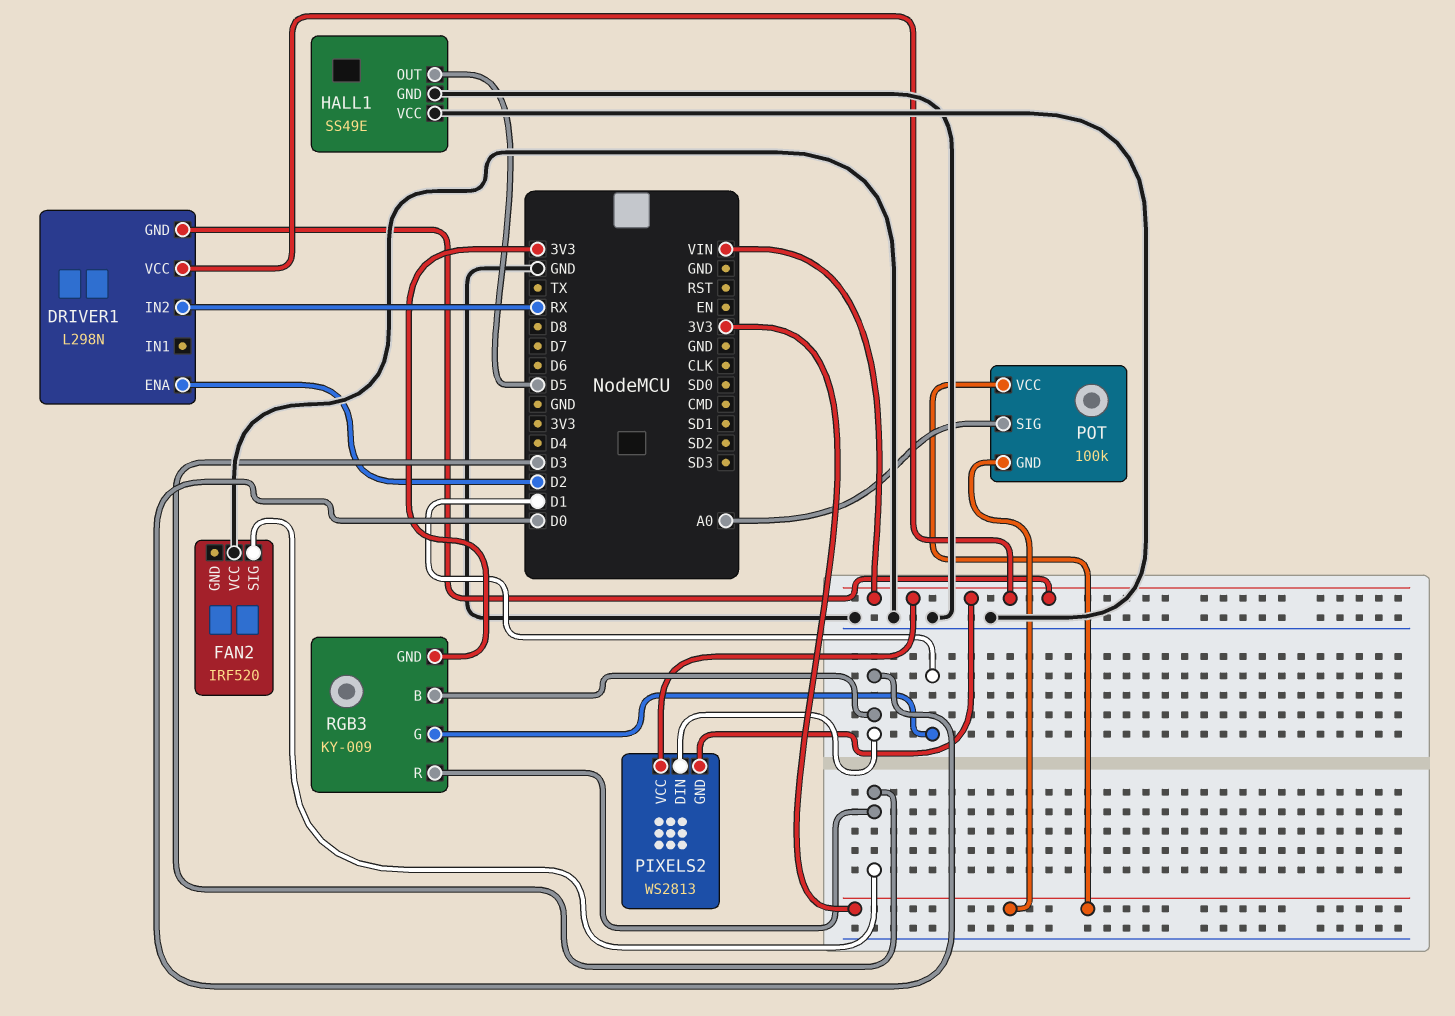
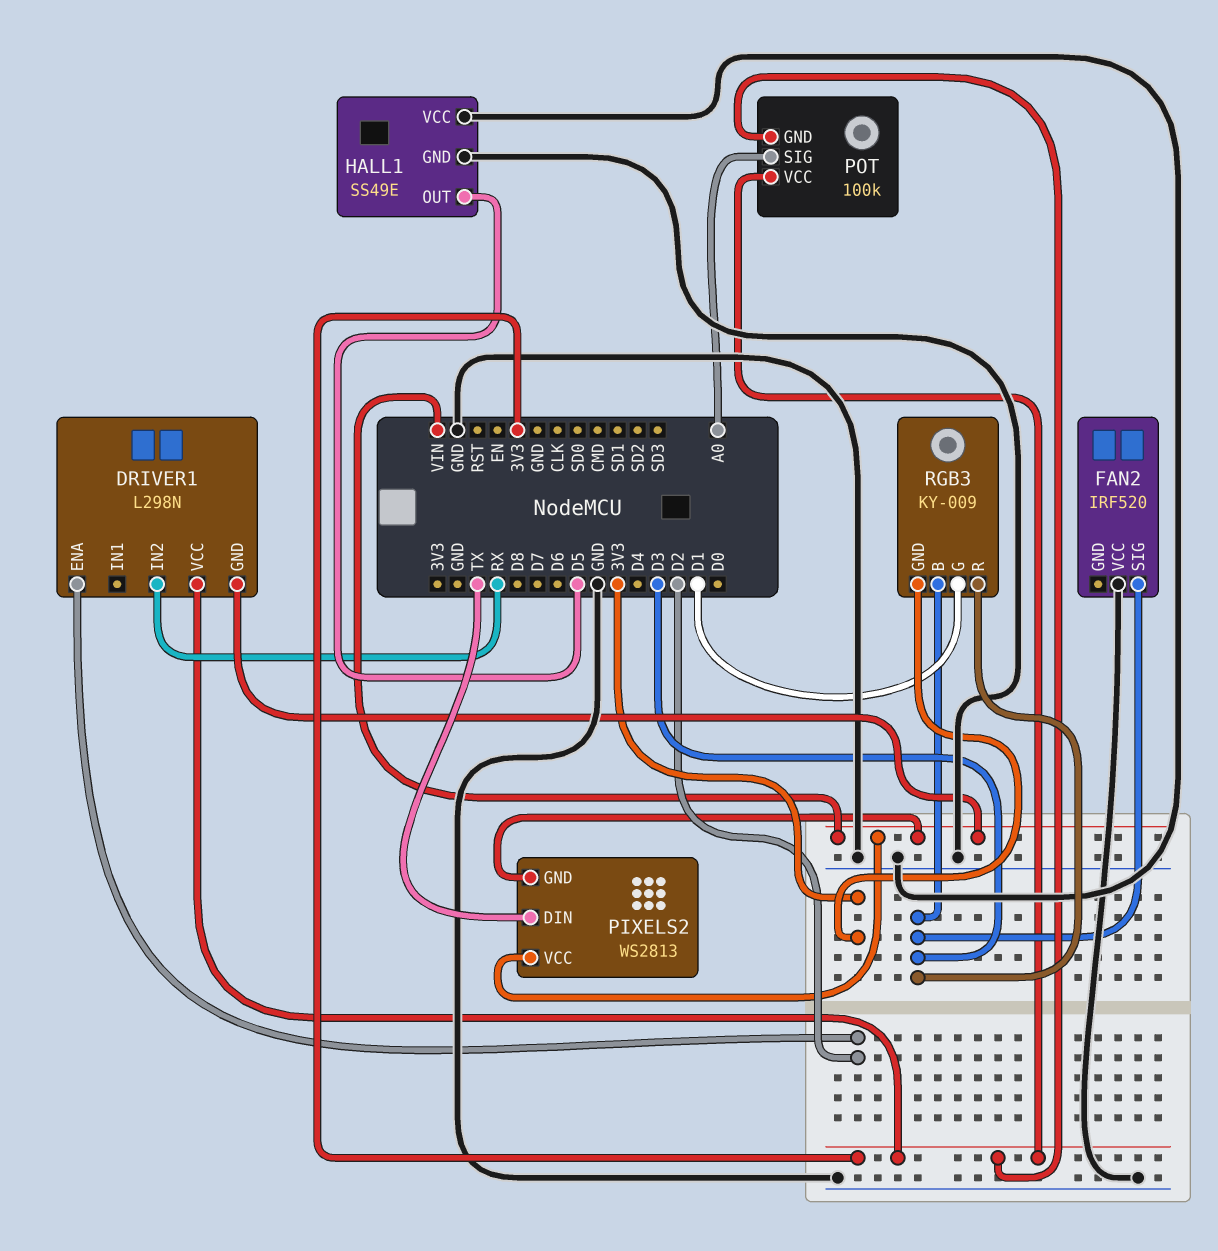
DRIVER1 pin VCC: VIN -> 3V3
PIXELS2 pin DIN: D0 -> TX
RGB3 pin B: D0 -> D3

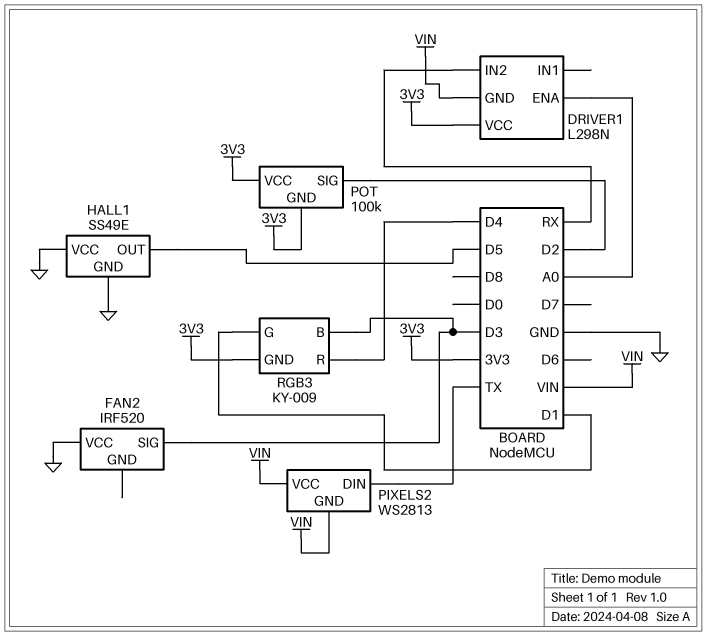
DRIVER1 pin ENA: D2 -> A0
POT pin SIG: A0 -> D2
RGB3 pin R: D3 -> D4

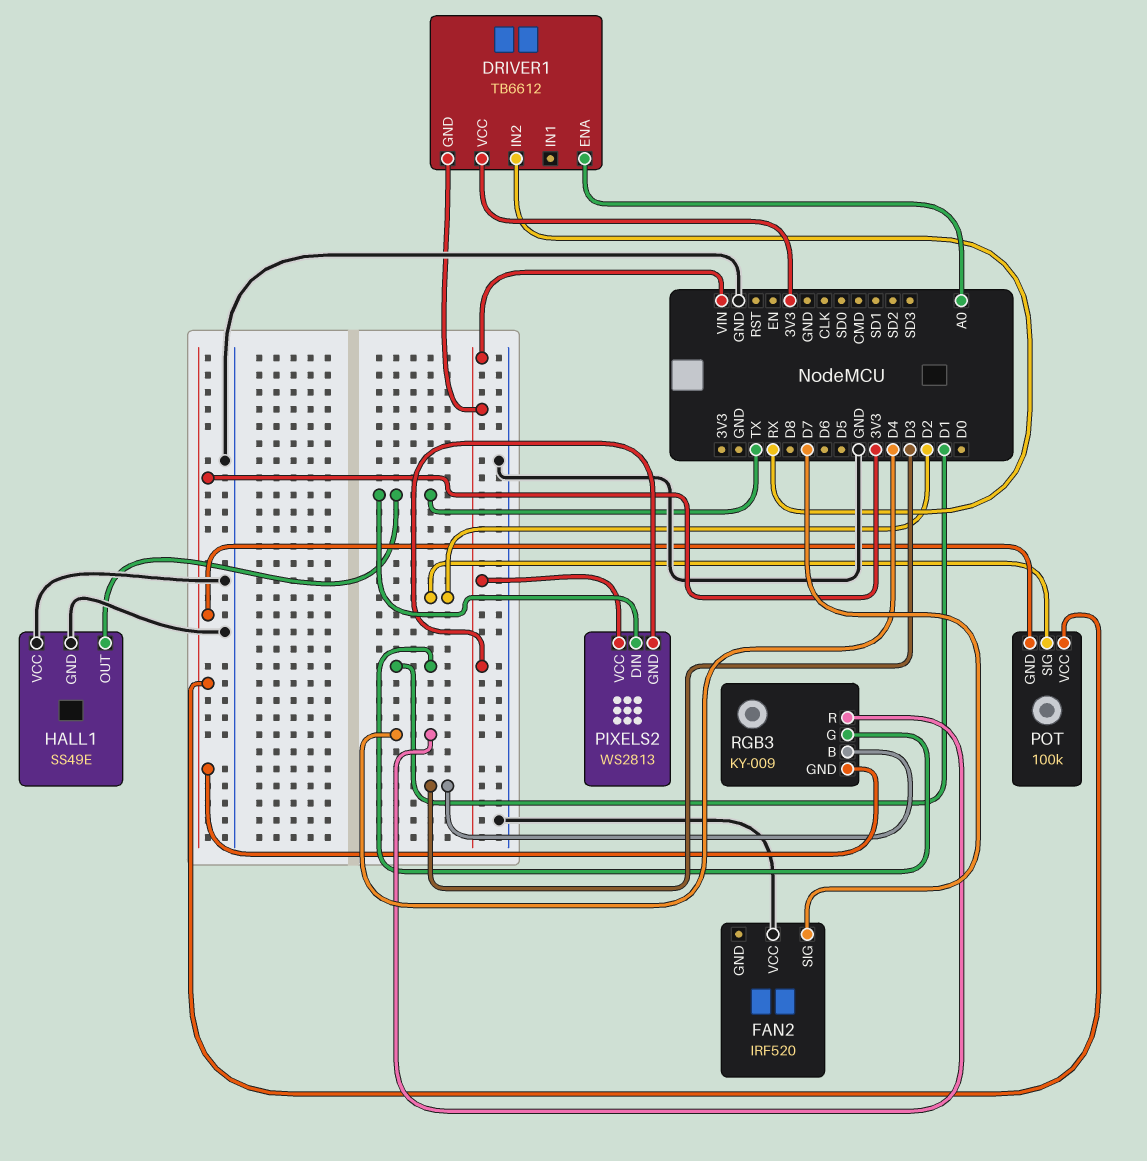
DRIVER1: L298N -> TB6612
FAN2 pin SIG: D3 -> D7
HALL1 pin OUT: D5 -> TX

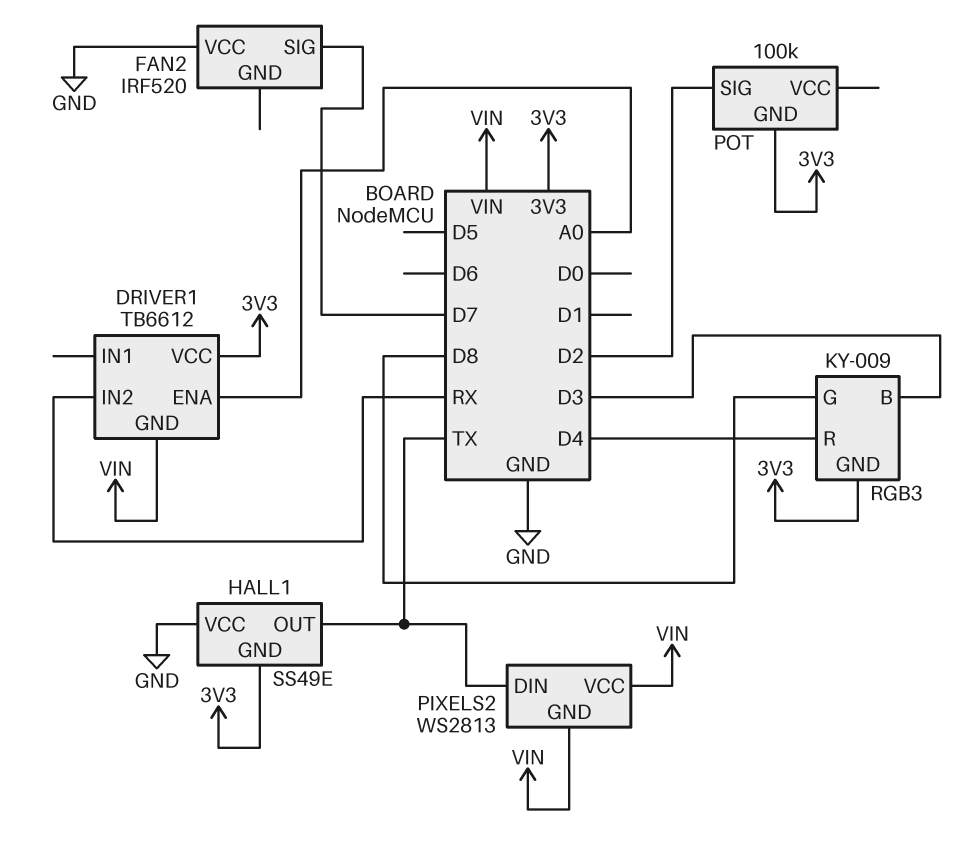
HALL1 pin GND: GND -> 3V3
POT pin VCC: 3V3 -> none
RGB3 pin G: D1 -> D8

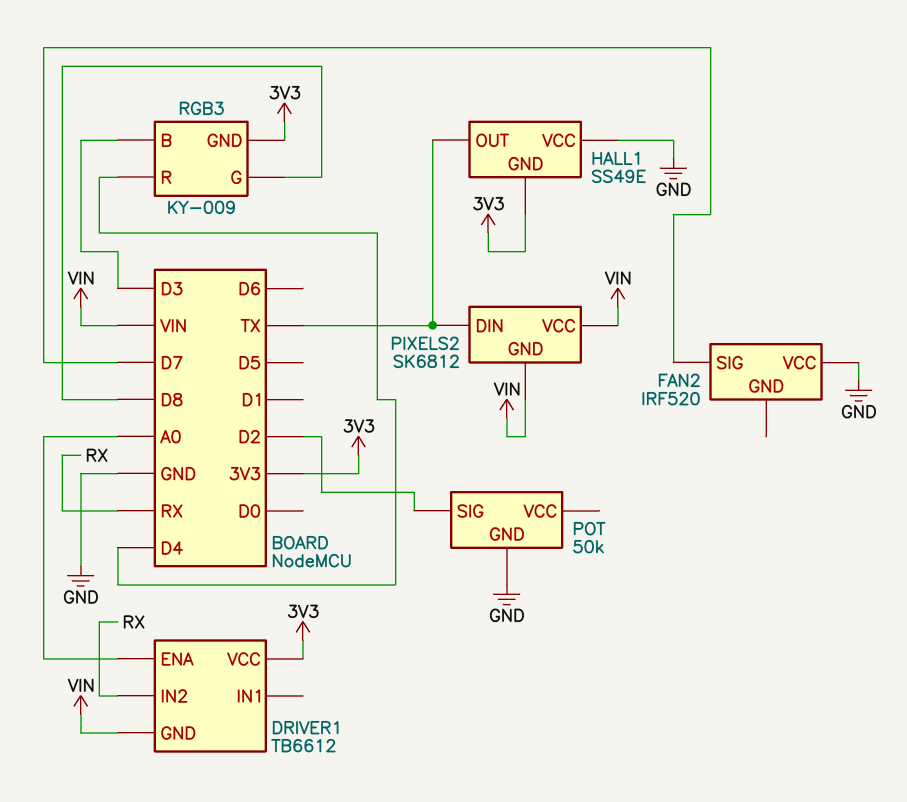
PIXELS2: WS2813 -> SK6812
POT: 100k -> 50k
POT pin GND: 3V3 -> GND

